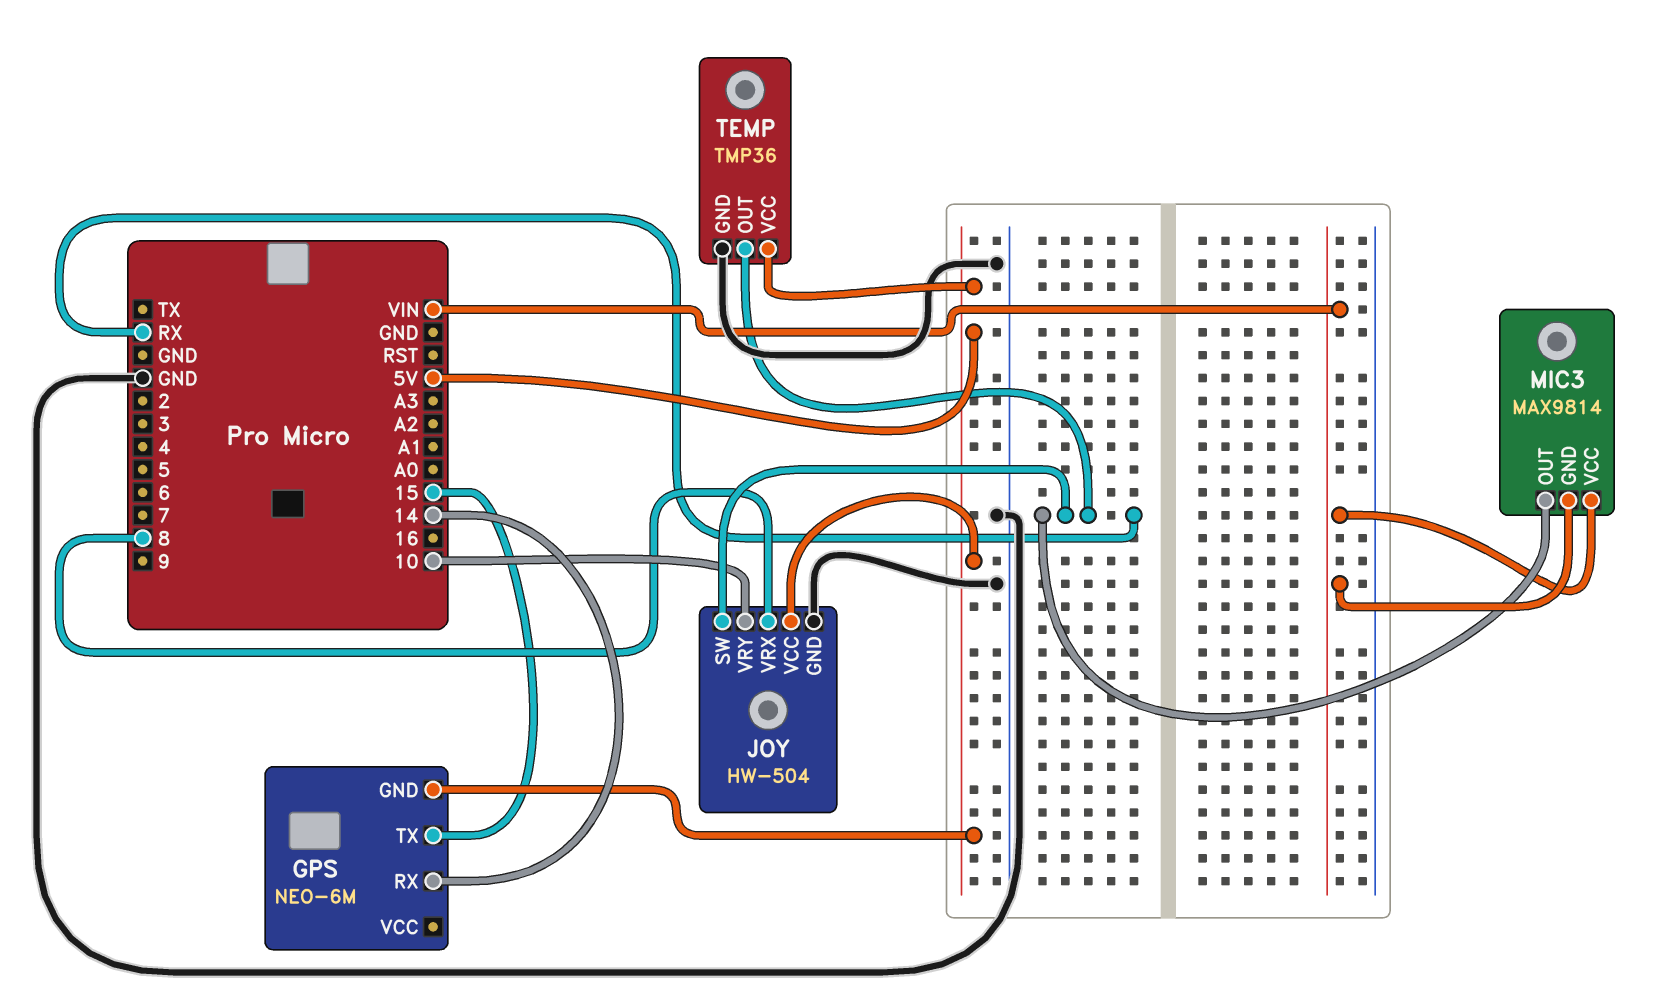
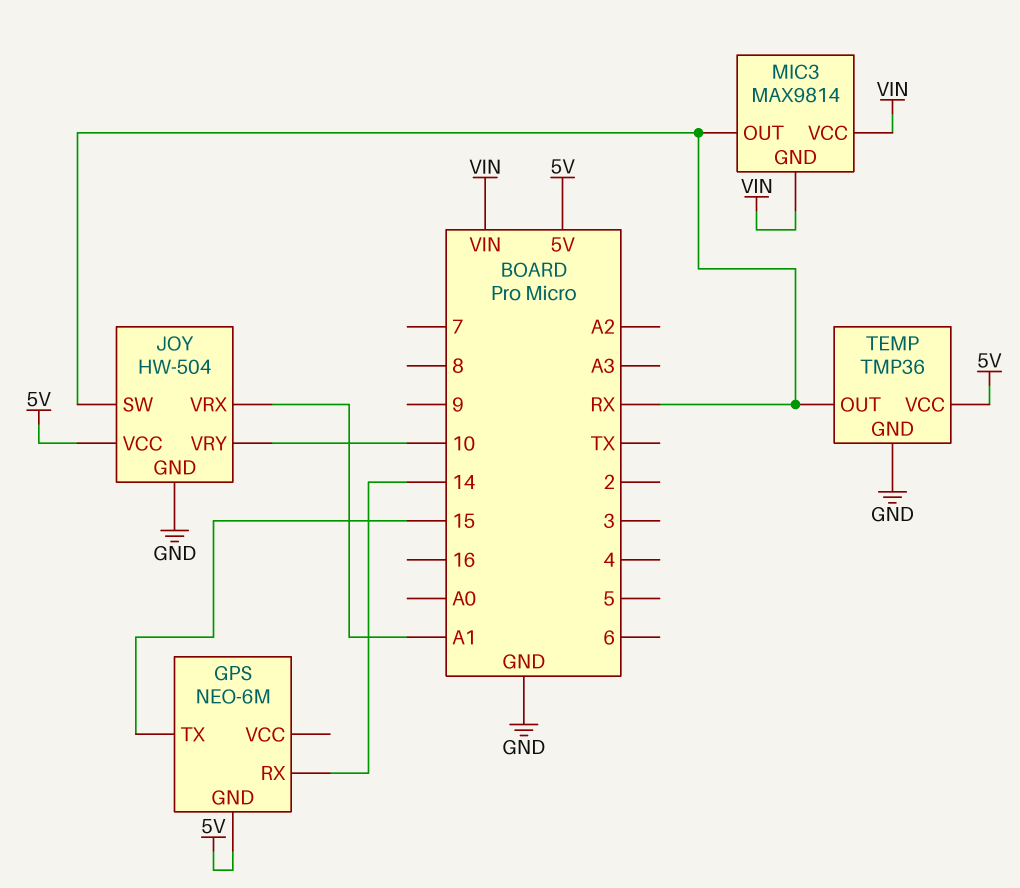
JOY pin VRX: 8 -> A1

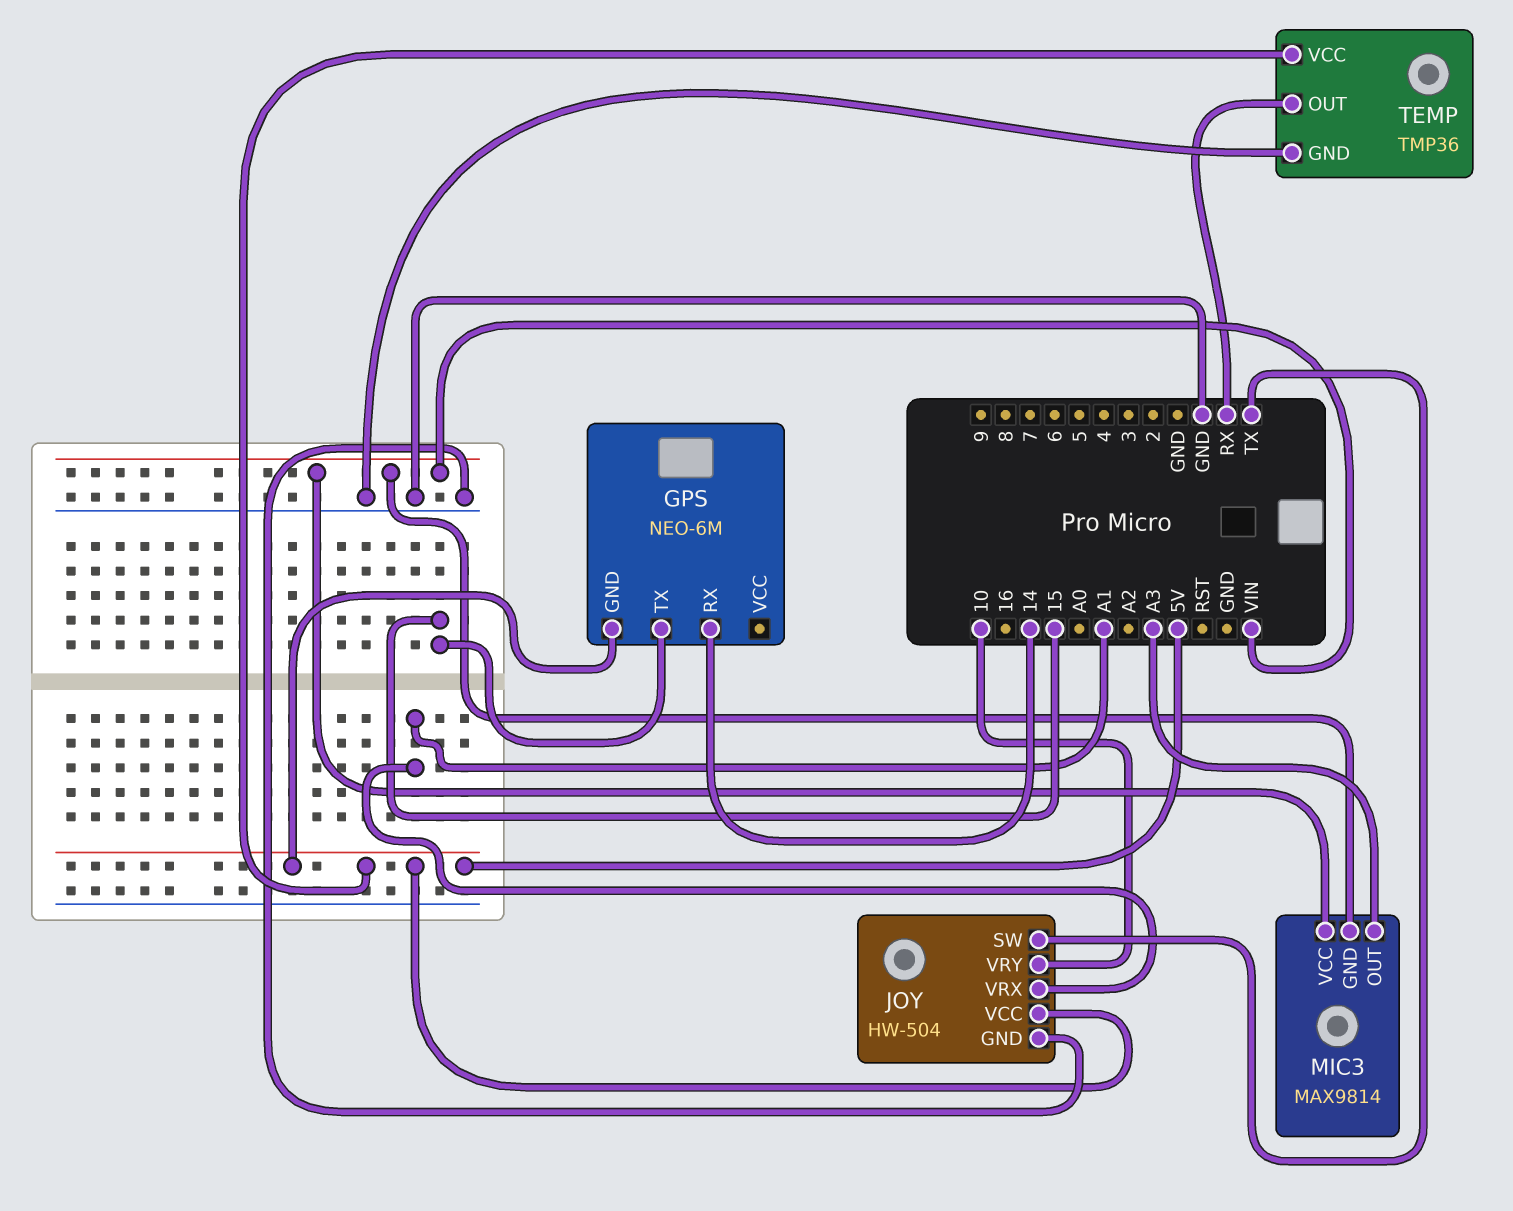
JOY pin SW: RX -> TX
MIC3 pin OUT: RX -> A3

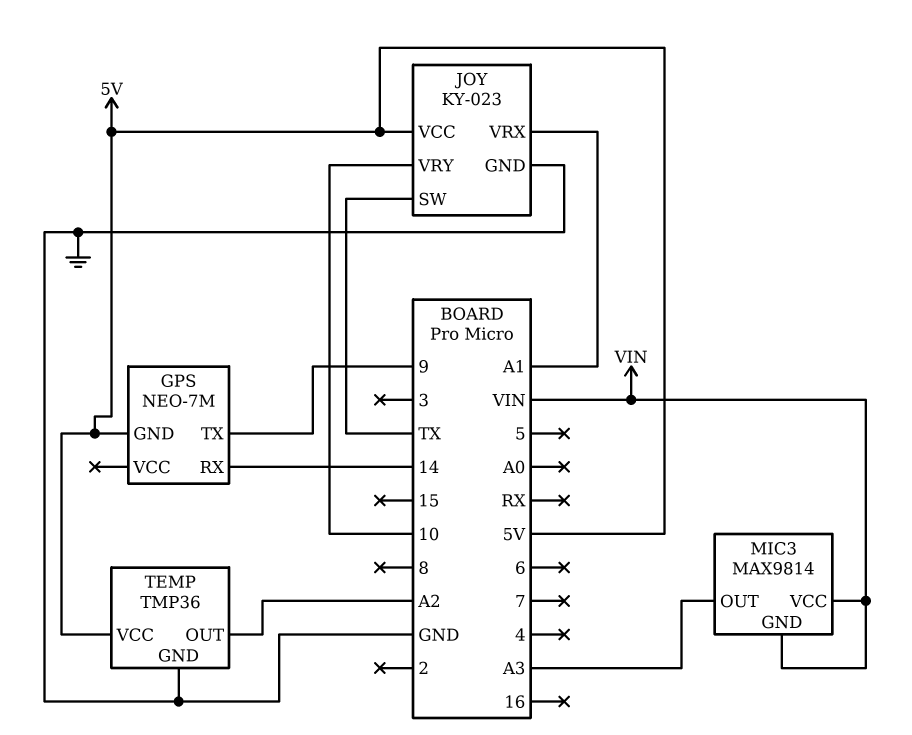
GPS: NEO-6M -> NEO-7M
GPS pin TX: 15 -> 9
JOY: HW-504 -> KY-023
TEMP pin OUT: RX -> A2

